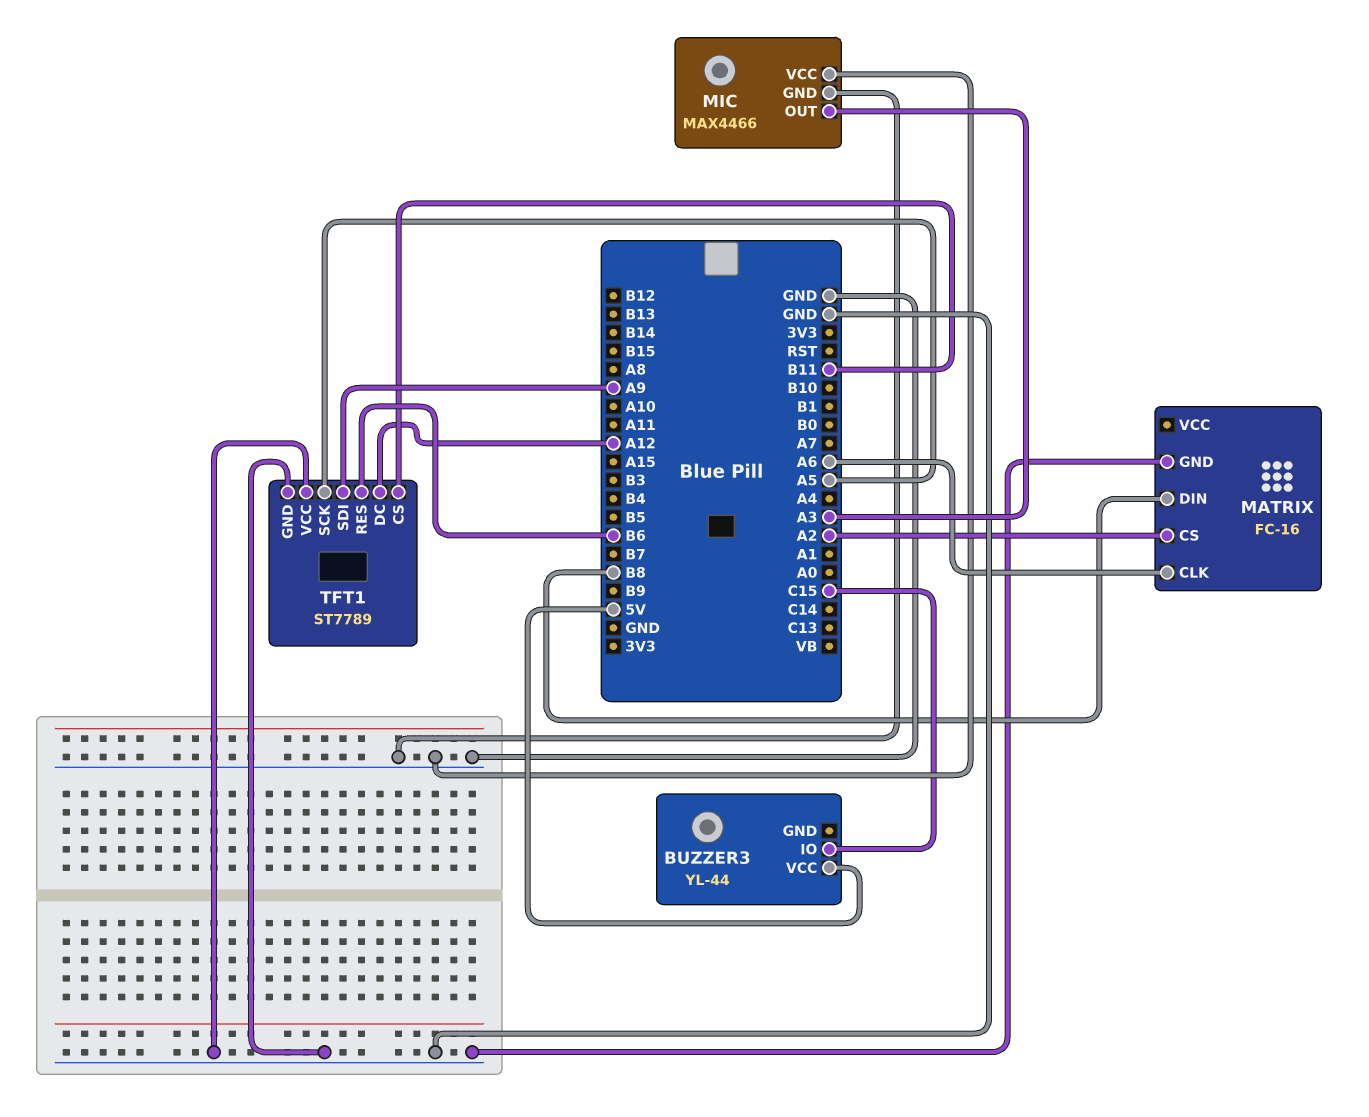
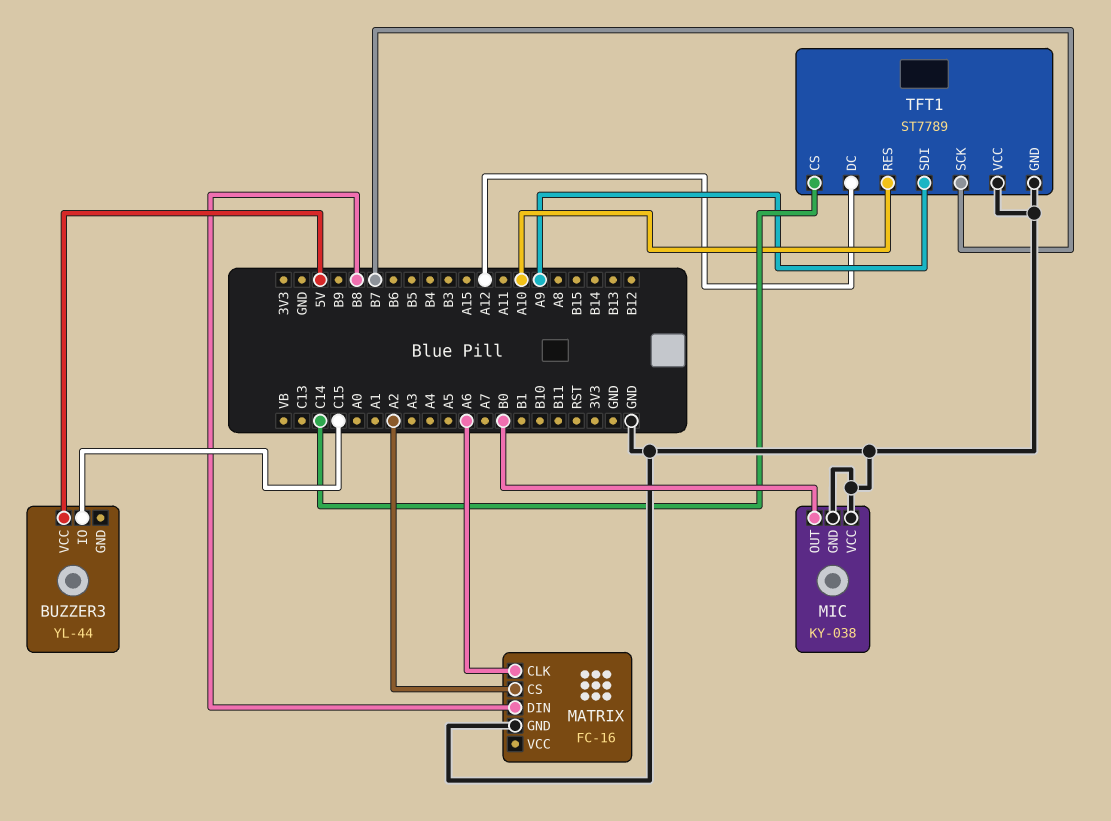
MIC: MAX4466 -> KY-038
MIC pin OUT: A3 -> B0
TFT1 pin CS: B11 -> C14
TFT1 pin RES: B6 -> A10
TFT1 pin SCK: A5 -> B7

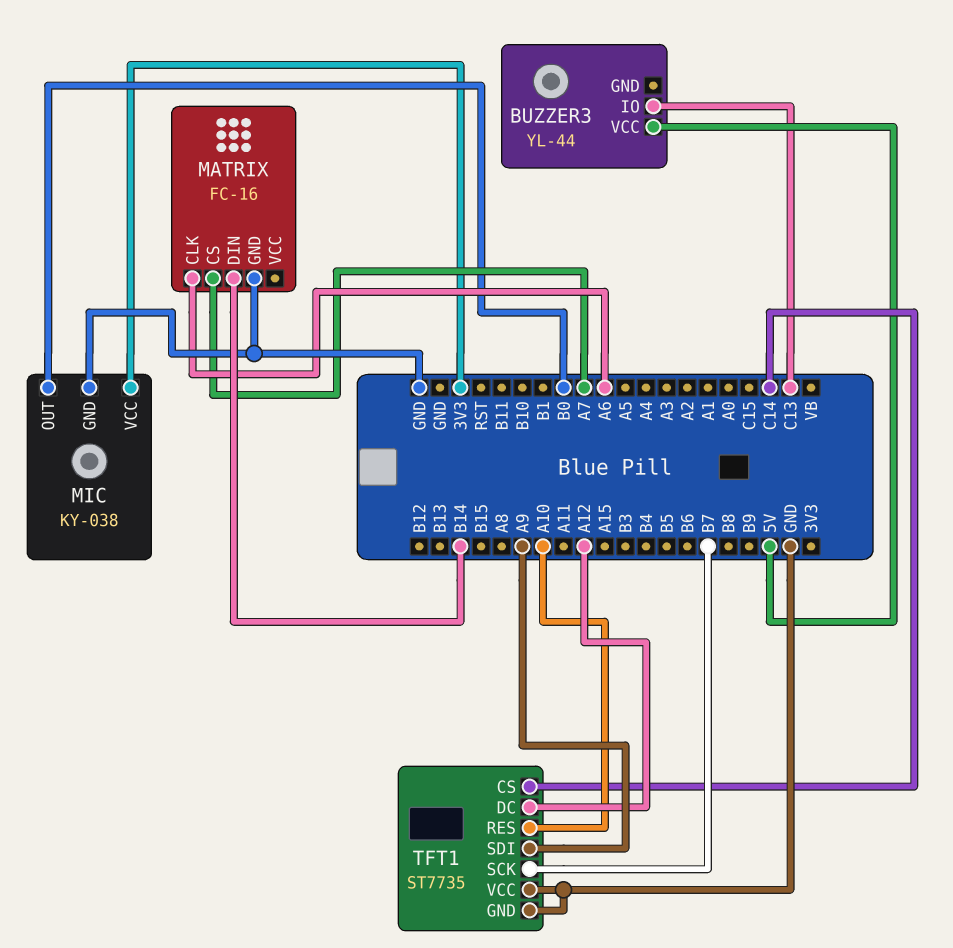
BUZZER3 pin IO: C15 -> C13
MATRIX pin CS: A2 -> A7
MATRIX pin DIN: B8 -> B14
MIC pin VCC: GND -> 3V3
TFT1: ST7789 -> ST7735

